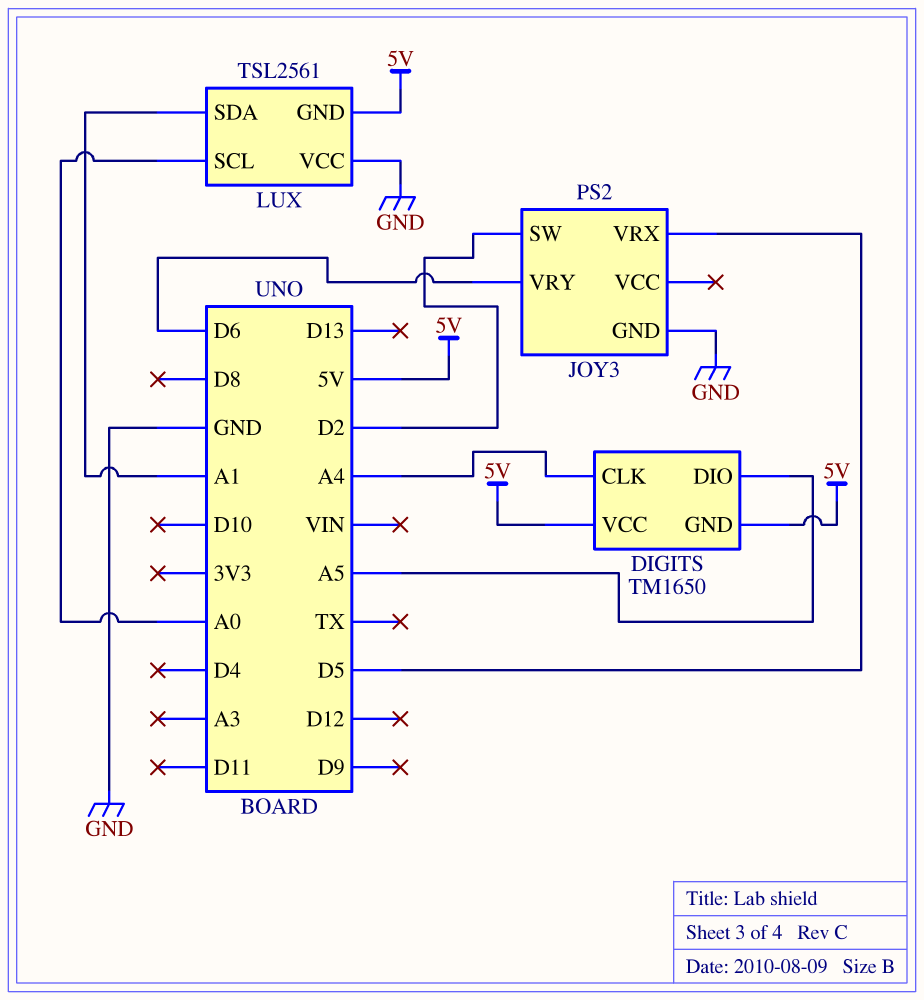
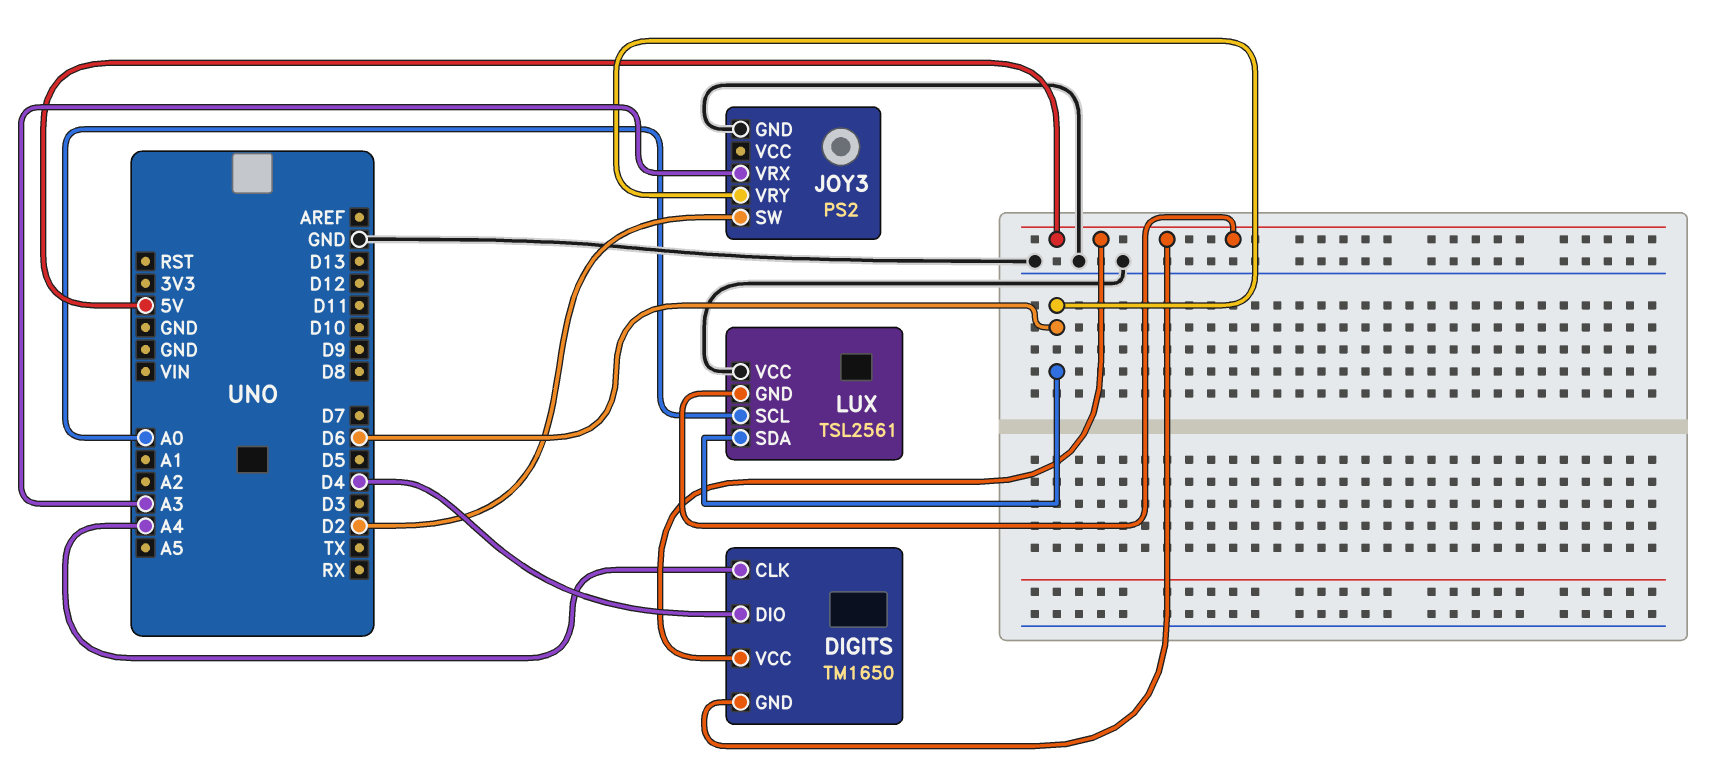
DIGITS pin DIO: A5 -> D4
JOY3 pin VRX: D5 -> A3
LUX pin SDA: A1 -> D6

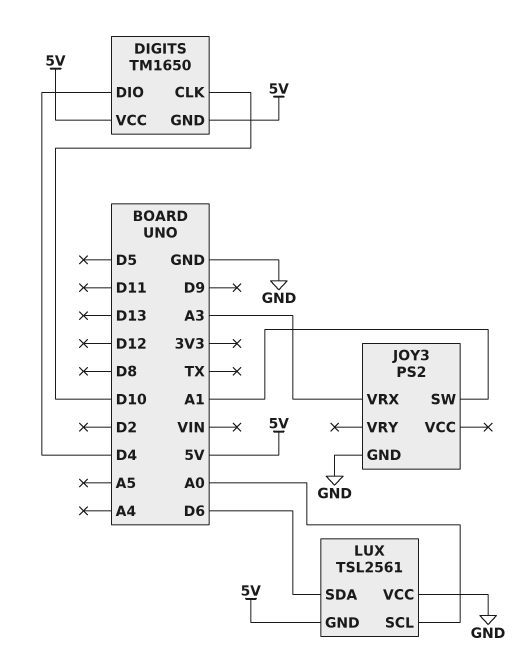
DIGITS pin CLK: A4 -> D10
JOY3 pin SW: D2 -> A1
JOY3 pin VRY: D6 -> none

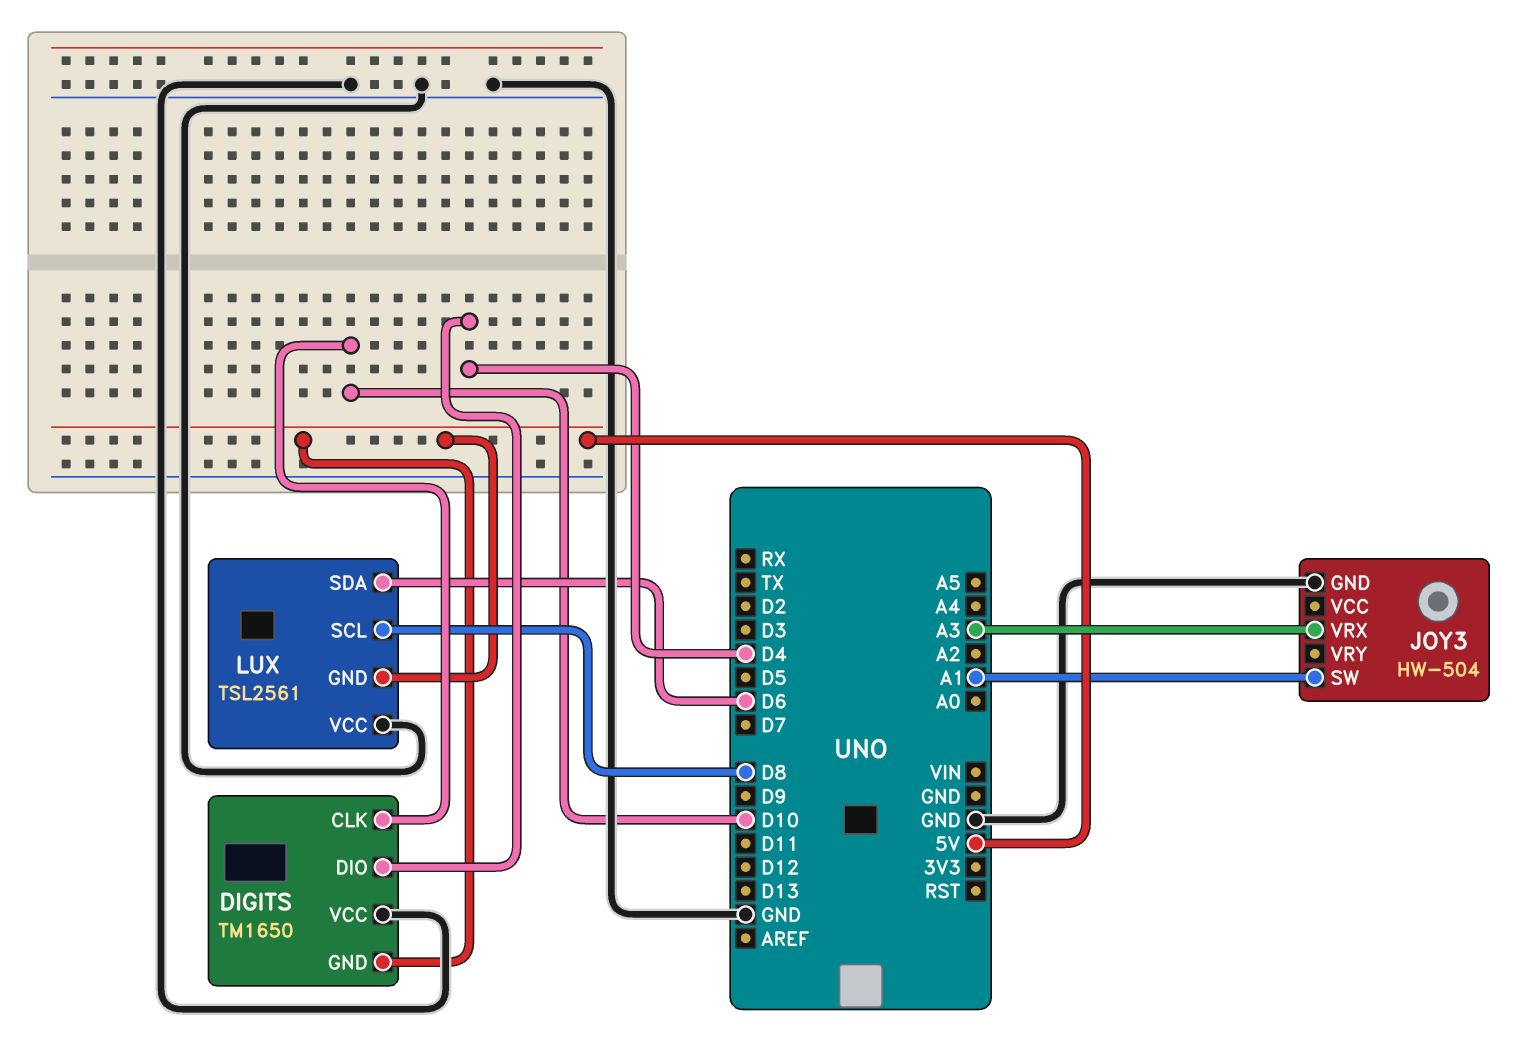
DIGITS pin VCC: 5V -> GND
JOY3: PS2 -> HW-504
LUX pin SCL: A0 -> D8

